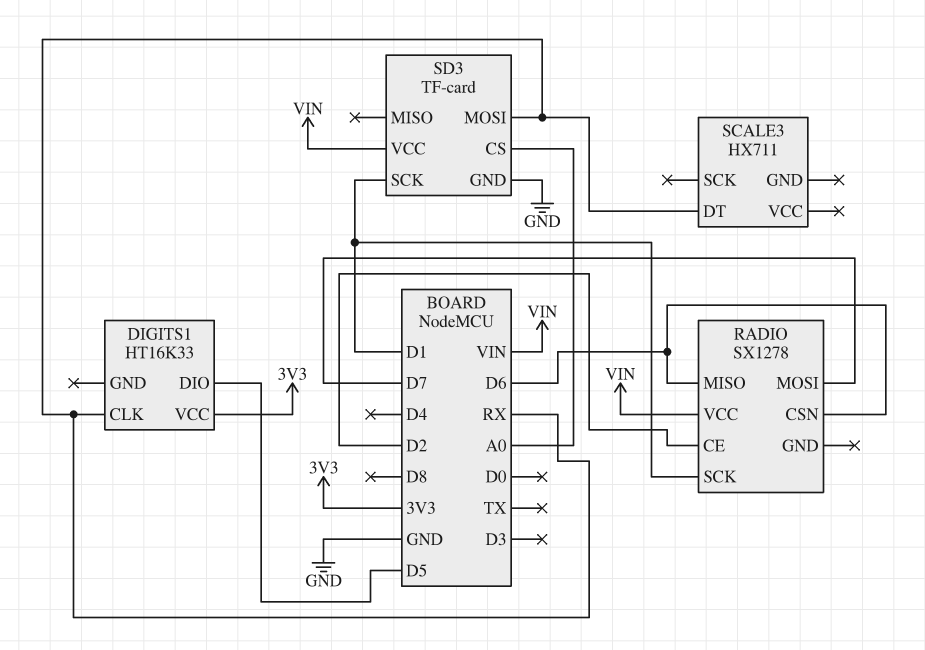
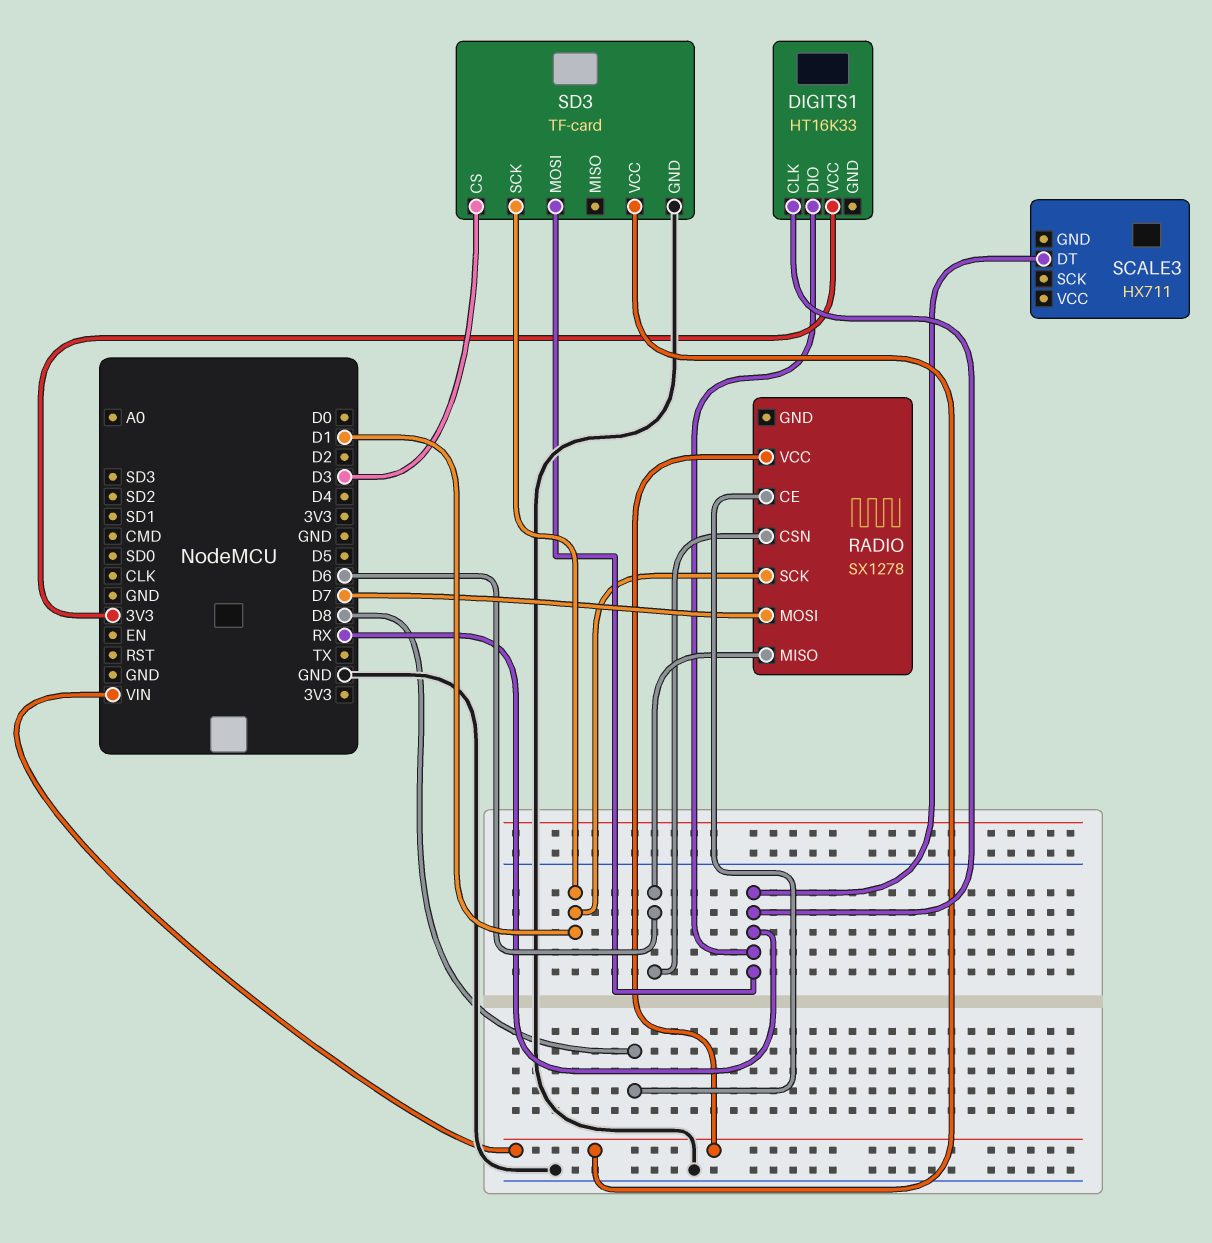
DIGITS1 pin DIO: D5 -> RX
RADIO pin CE: D2 -> D8
SD3 pin CS: A0 -> D3

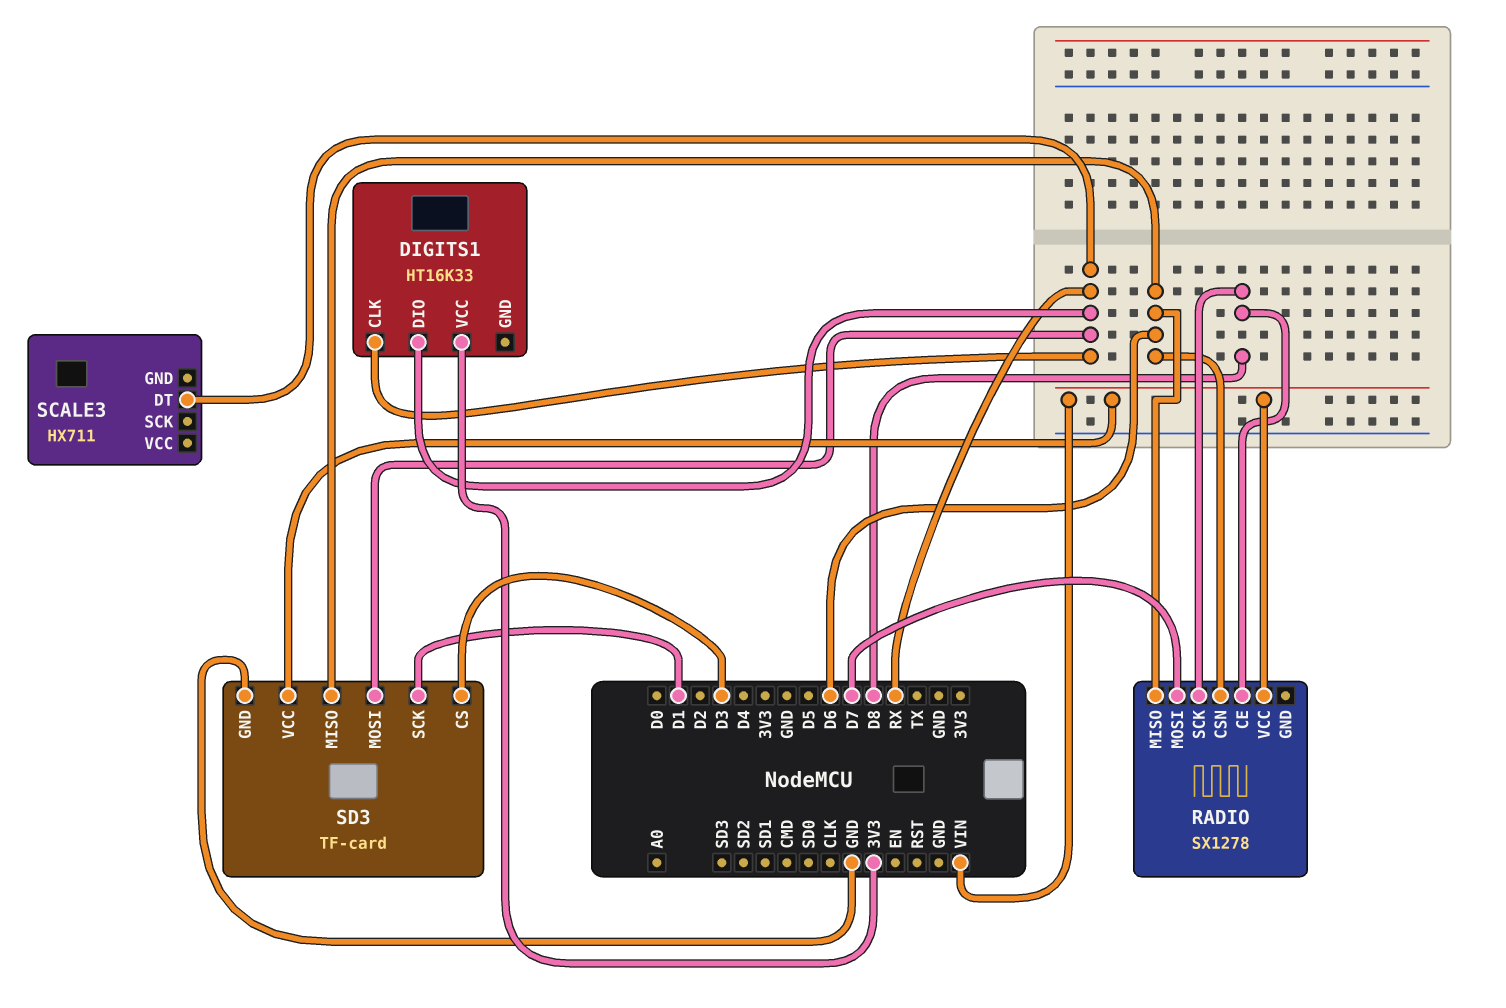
RADIO pin SCK: D1 -> D8
SD3 pin MISO: none -> D6

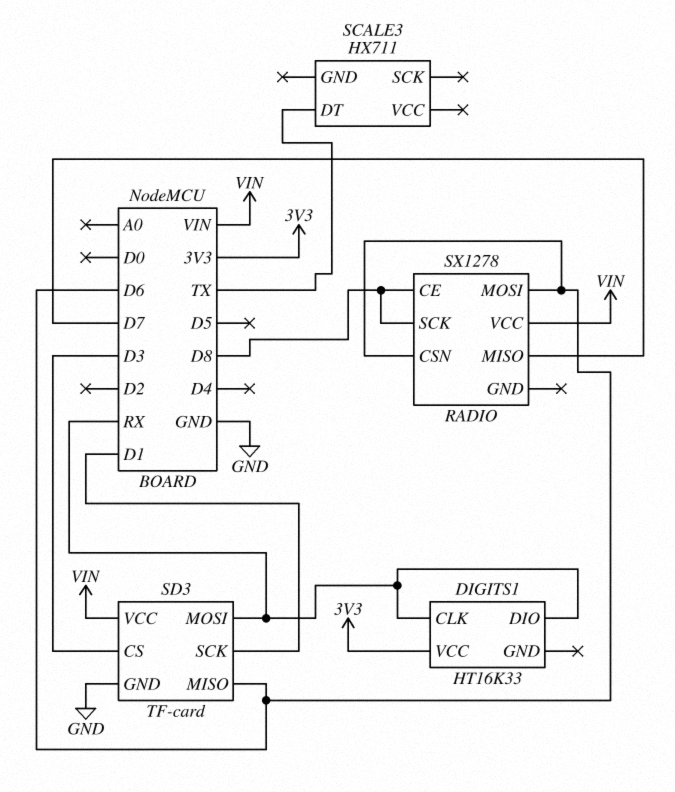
RADIO pin MISO: D6 -> D7
RADIO pin MOSI: D7 -> D6
SCALE3 pin DT: RX -> TX

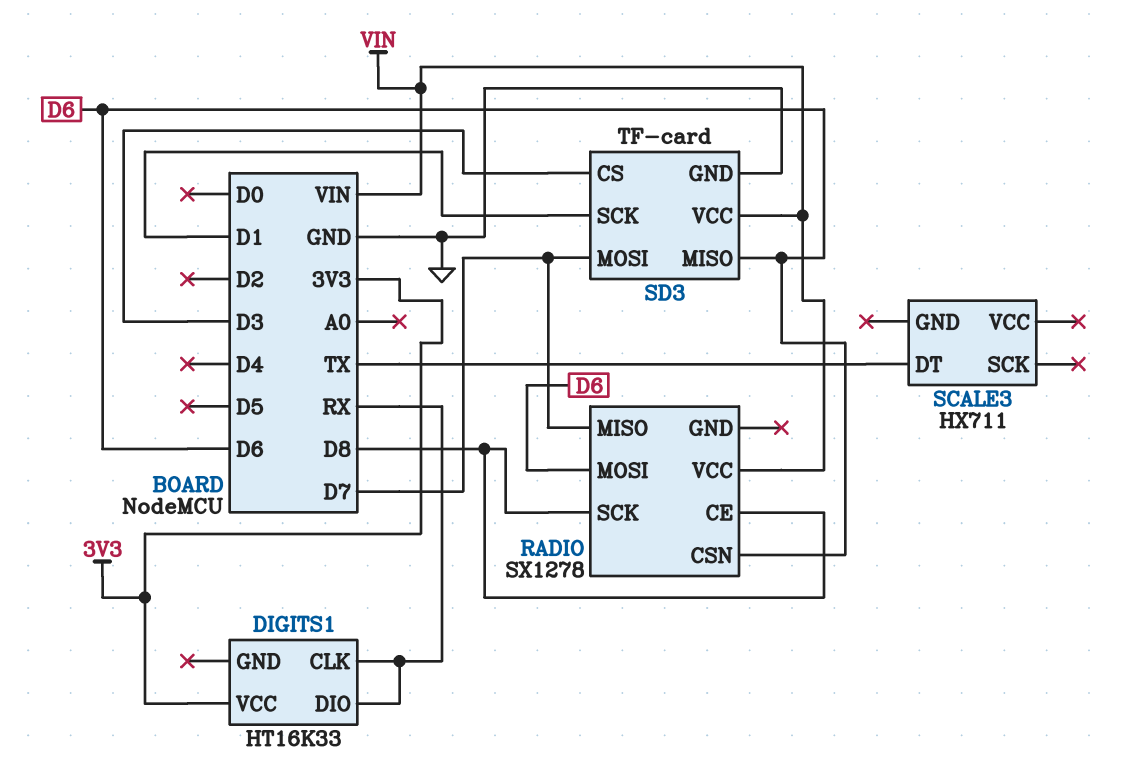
SD3 pin MOSI: RX -> D7

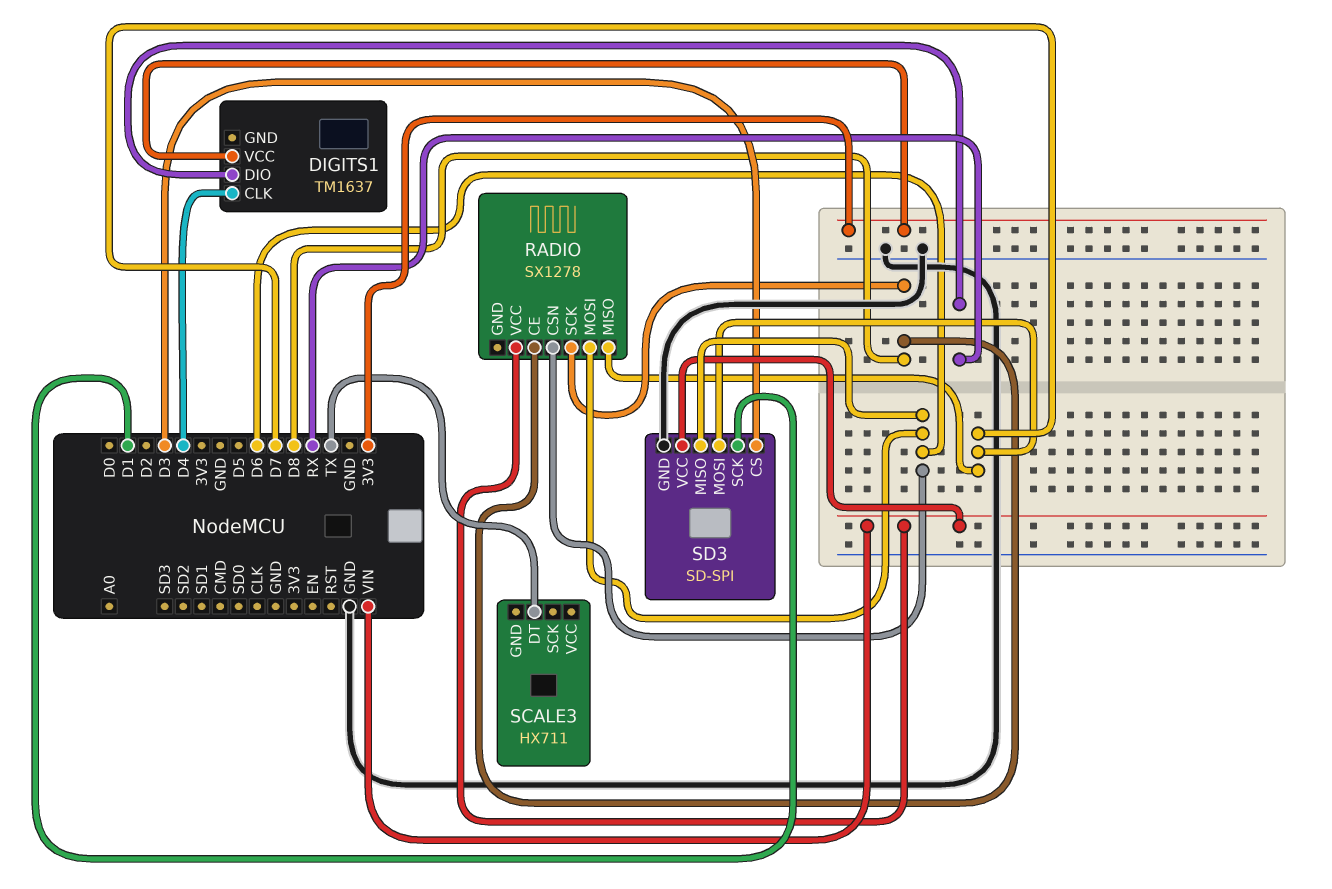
DIGITS1: HT16K33 -> TM1637
DIGITS1 pin CLK: RX -> D4
SD3: TF-card -> SD-SPI

